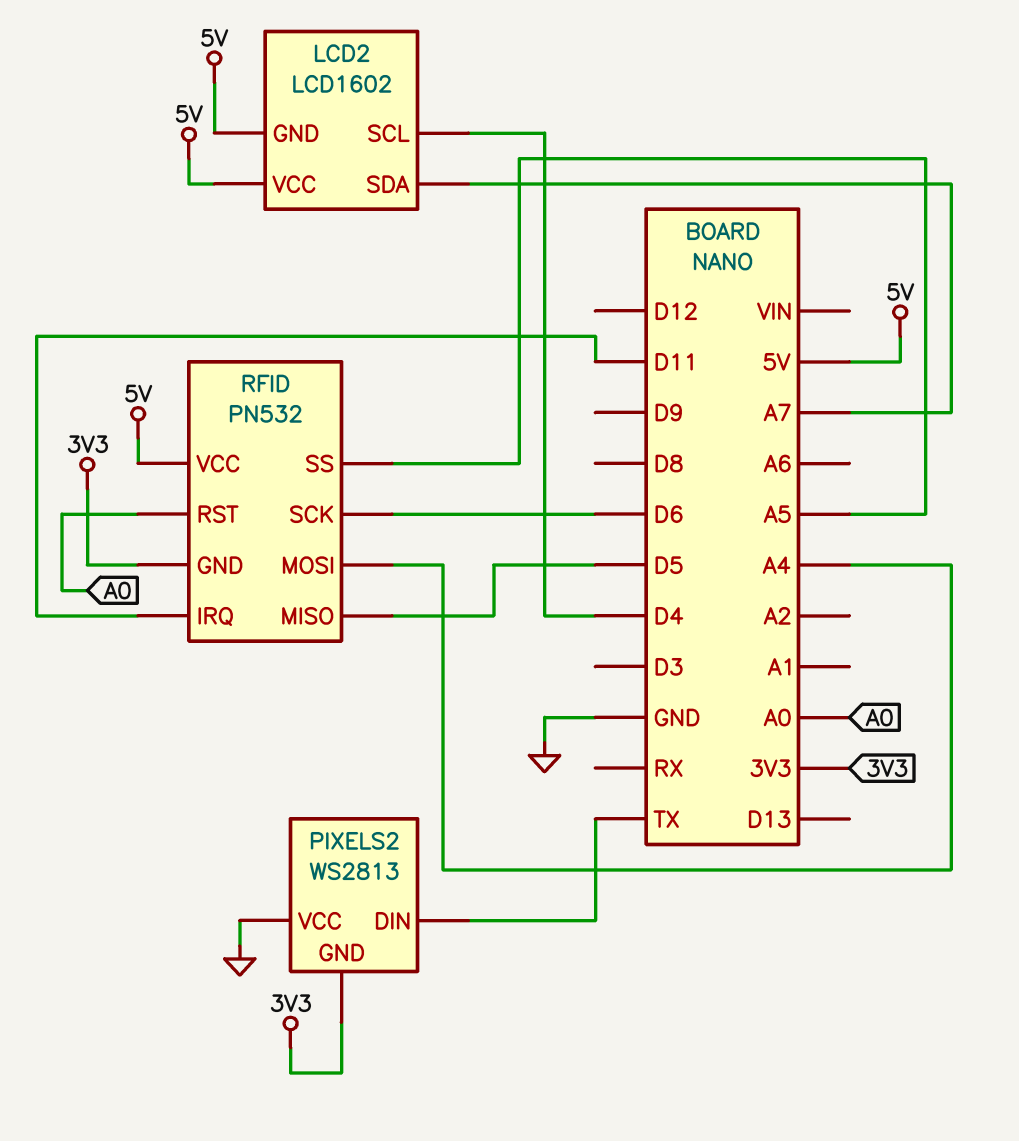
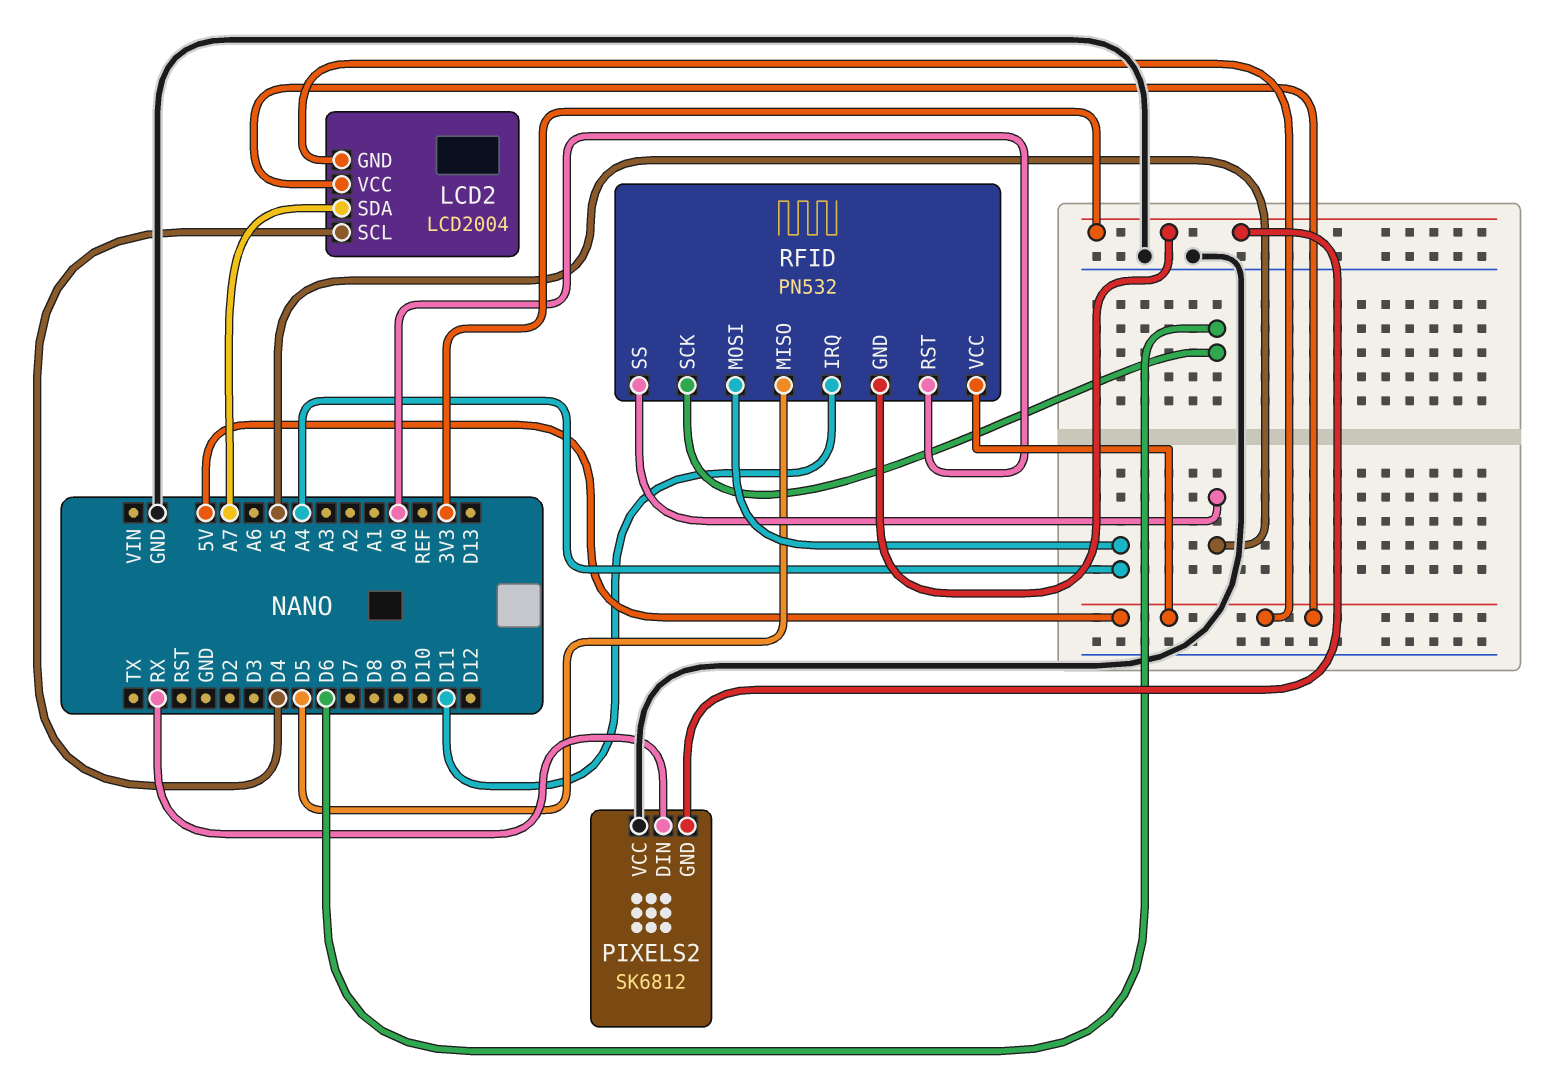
LCD2: LCD1602 -> LCD2004
PIXELS2: WS2813 -> SK6812
PIXELS2 pin DIN: TX -> RX

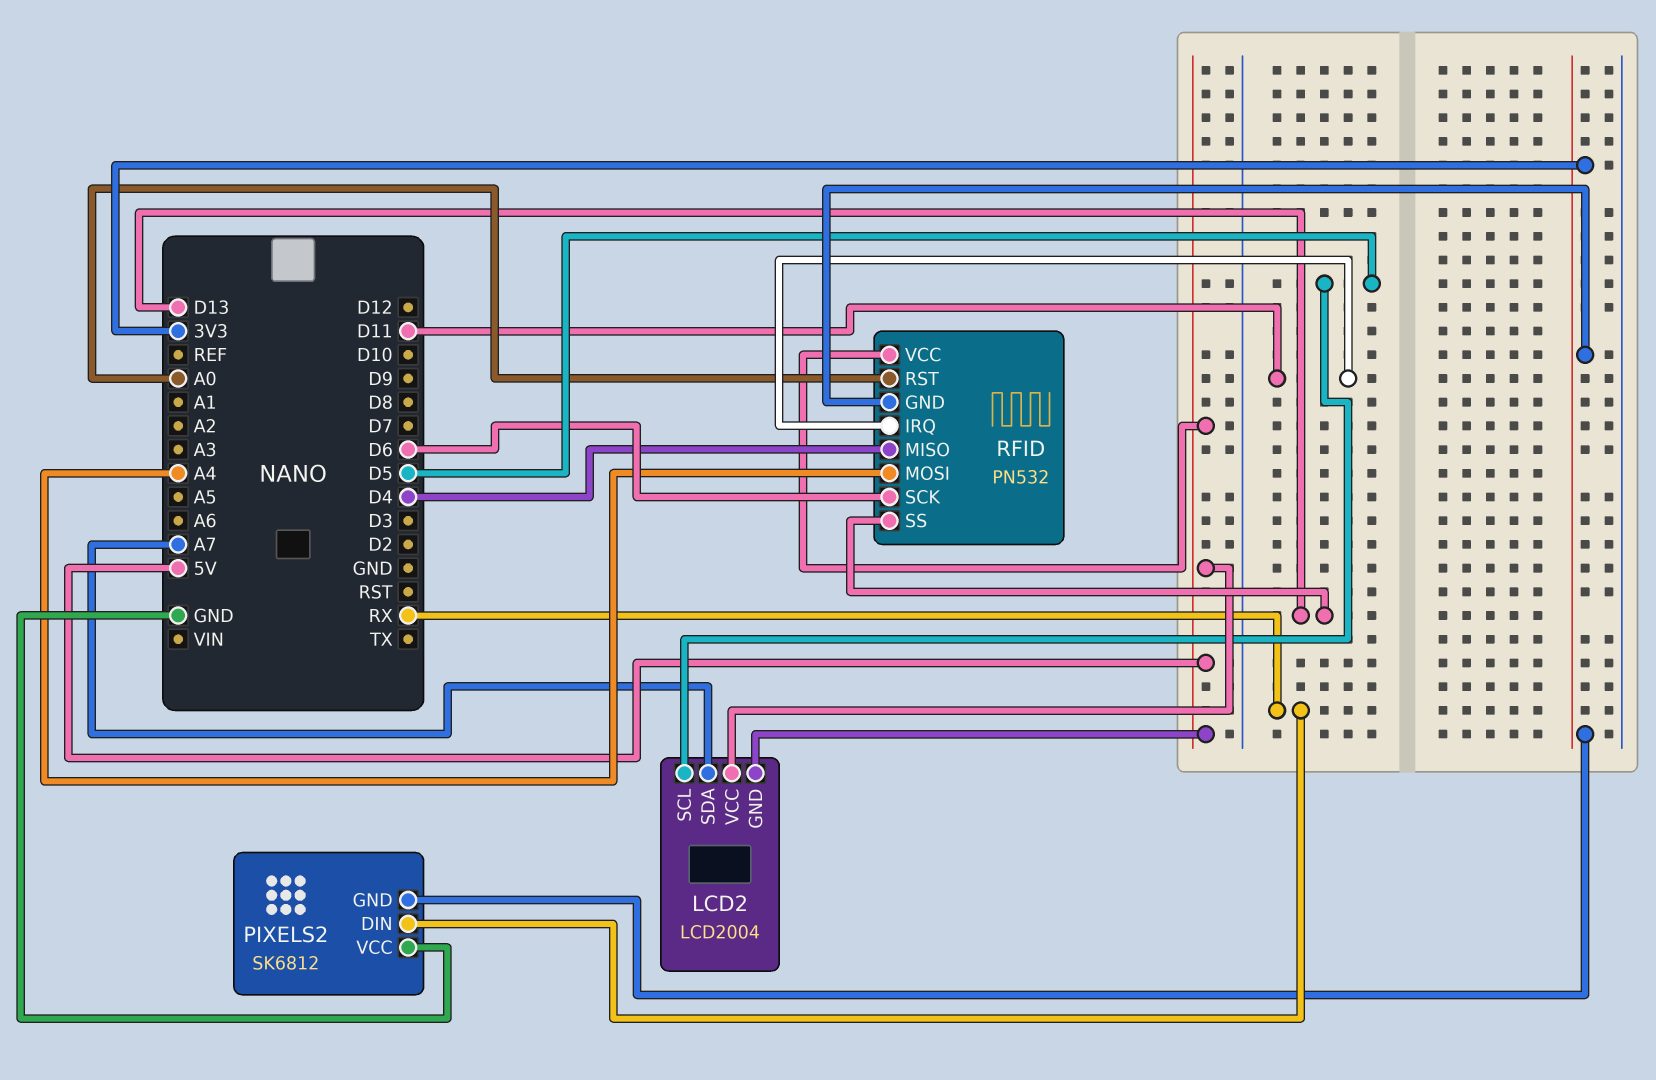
LCD2 pin SCL: D4 -> D5
RFID pin MISO: D5 -> D4
RFID pin SS: A5 -> D13

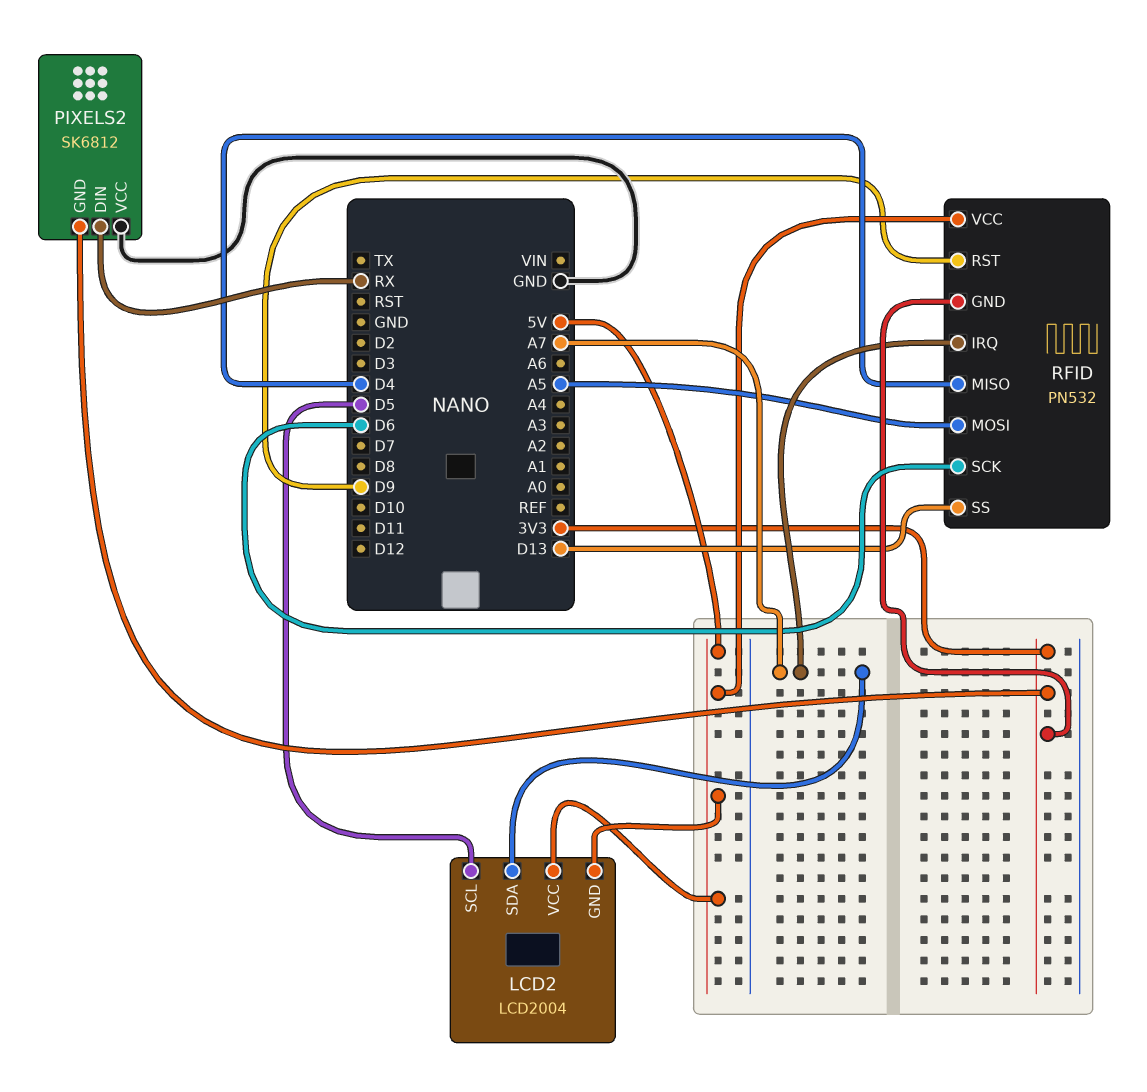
RFID pin IRQ: D11 -> A7
RFID pin MOSI: A4 -> A5
RFID pin RST: A0 -> D9

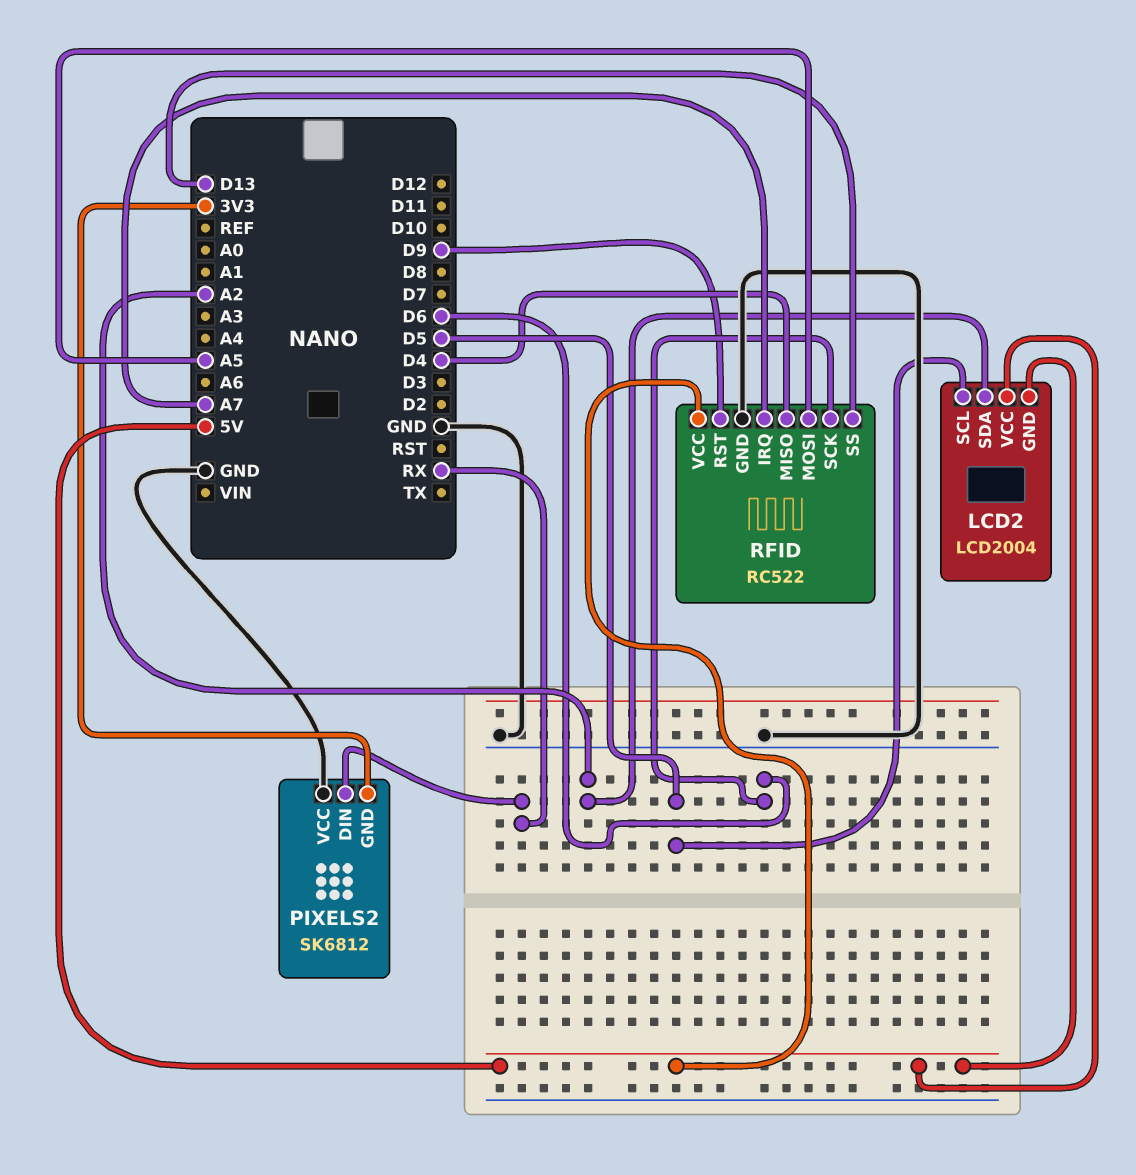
LCD2 pin SDA: A7 -> A2
RFID: PN532 -> RC522
RFID pin GND: 3V3 -> GND

